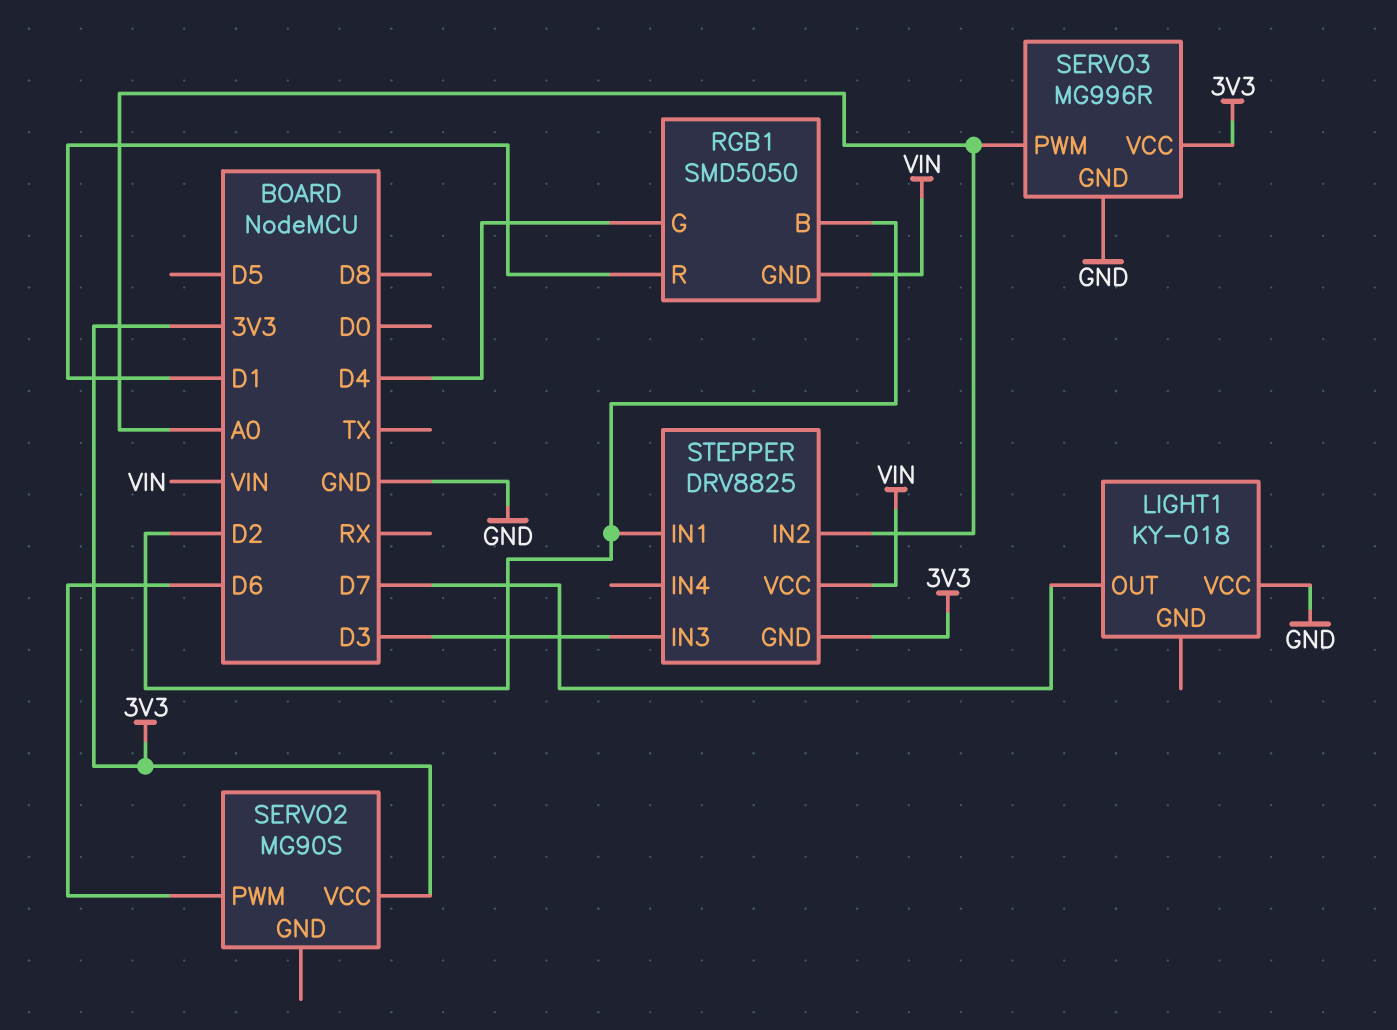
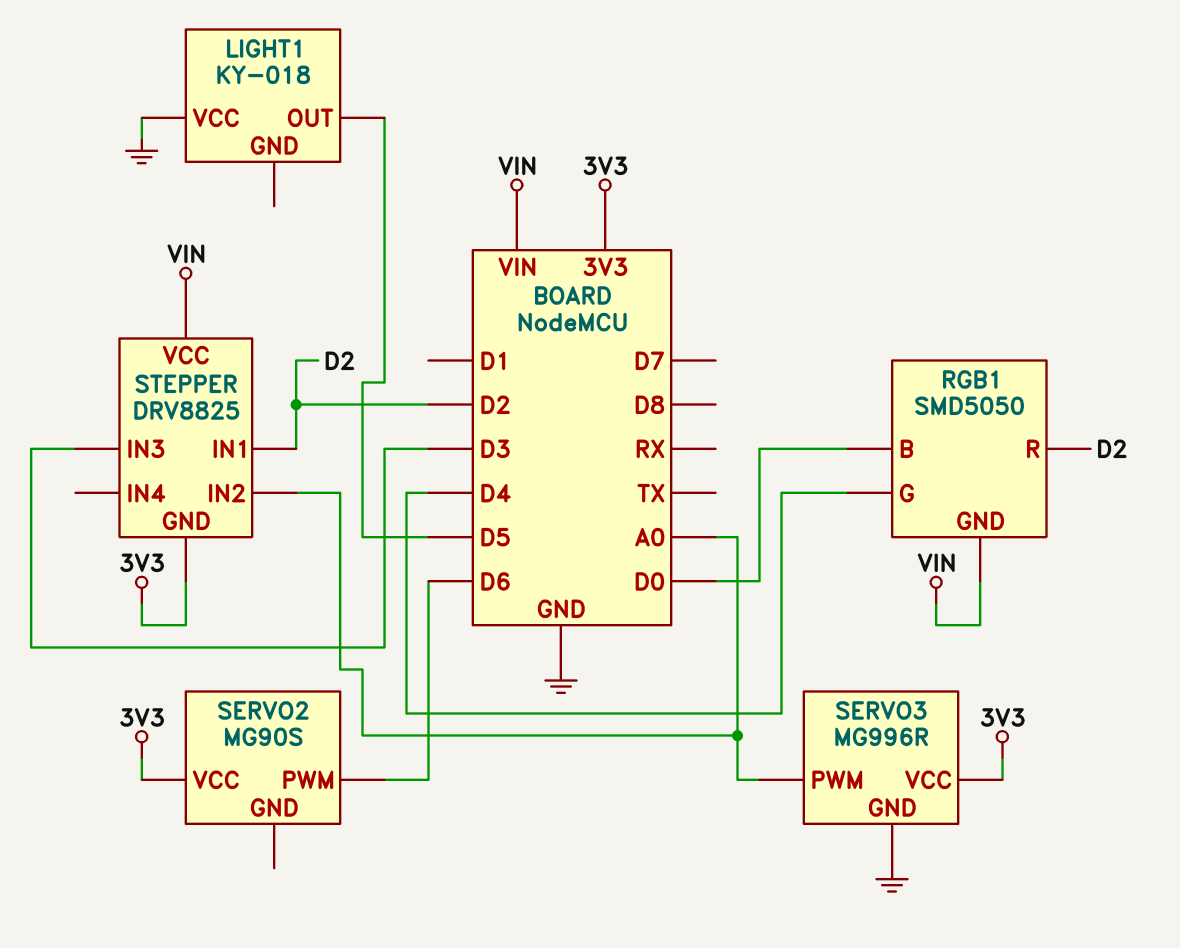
LIGHT1 pin OUT: D7 -> D5
RGB1 pin B: D2 -> D0
RGB1 pin R: D1 -> D2

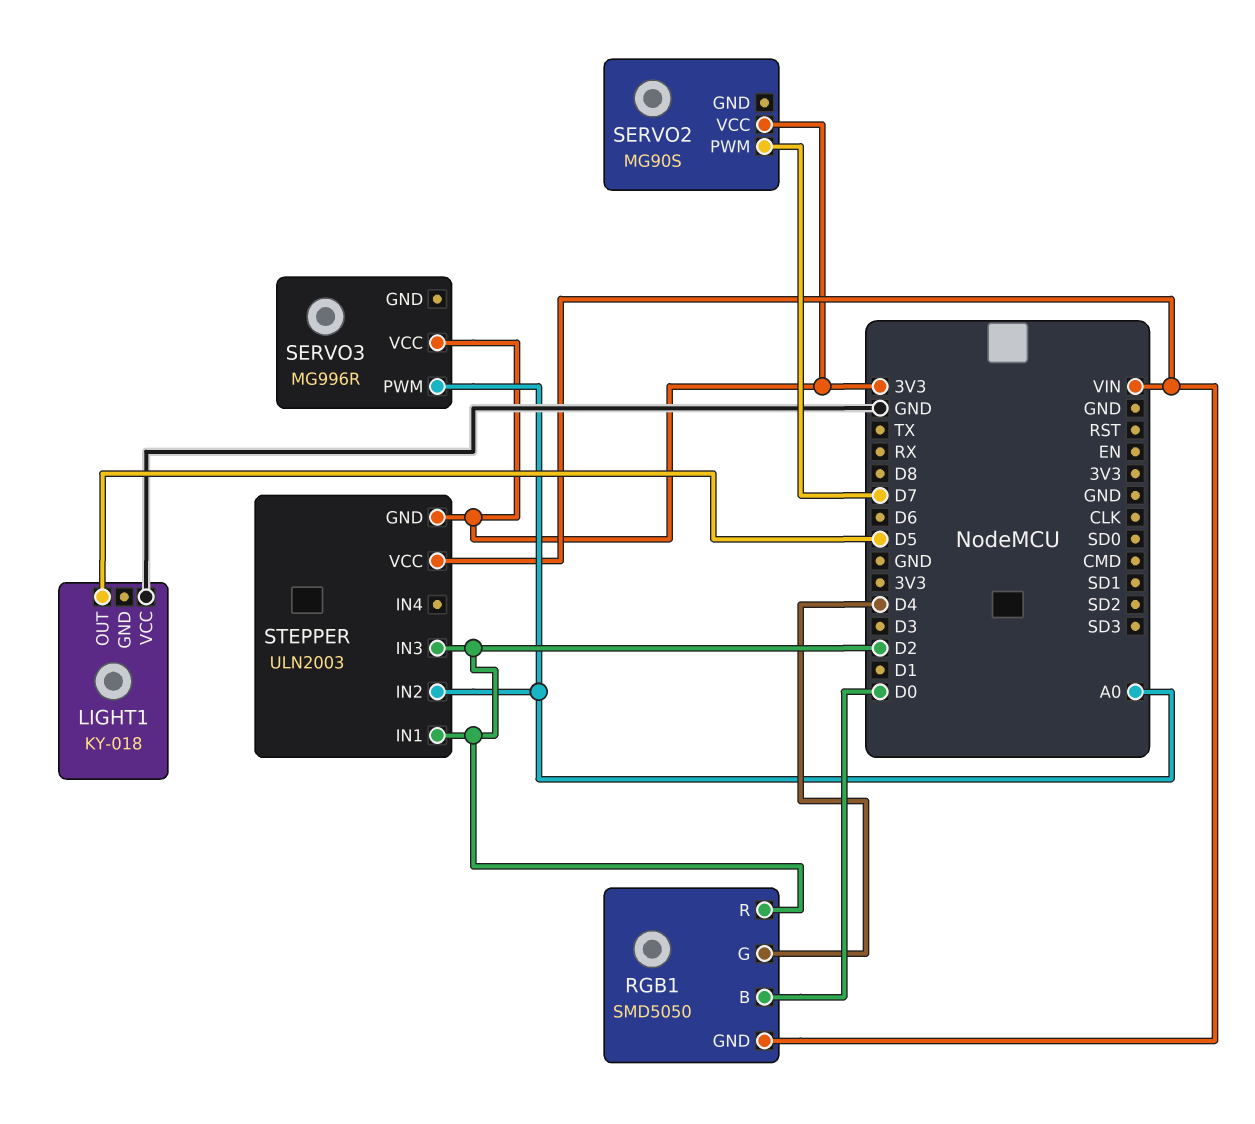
SERVO2 pin PWM: D6 -> D7
SERVO3 pin GND: GND -> none
STEPPER: DRV8825 -> ULN2003
STEPPER pin IN3: D3 -> D2

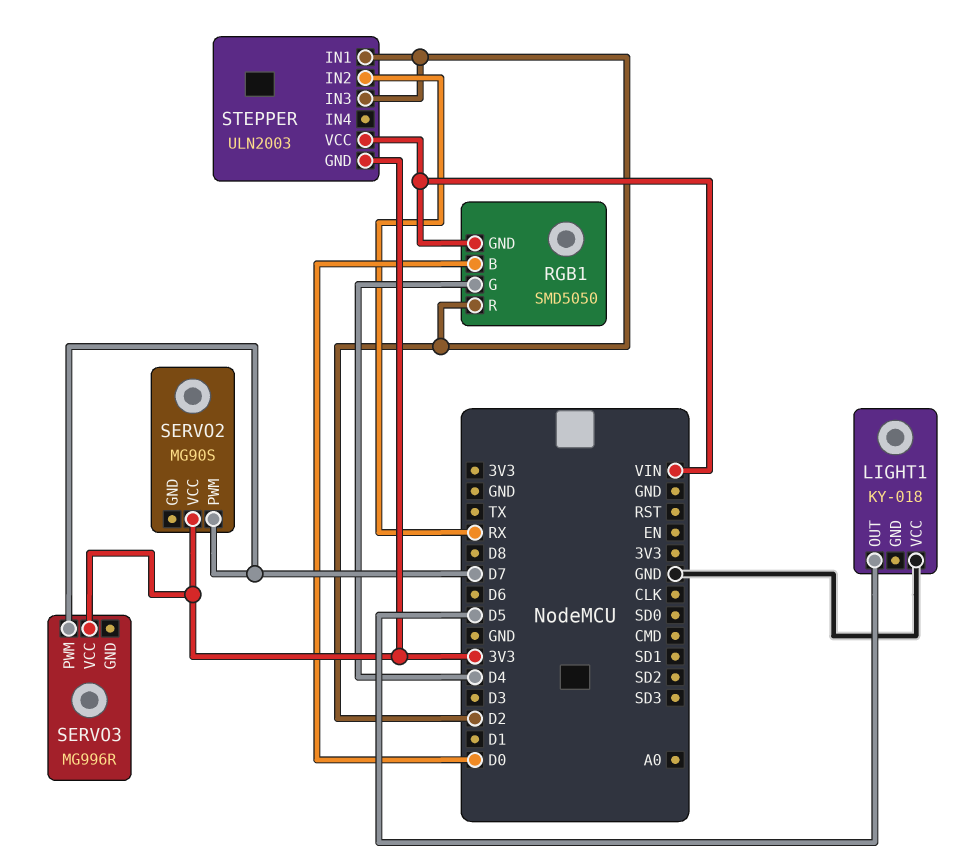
SERVO3 pin PWM: A0 -> D7
STEPPER pin IN2: A0 -> RX

